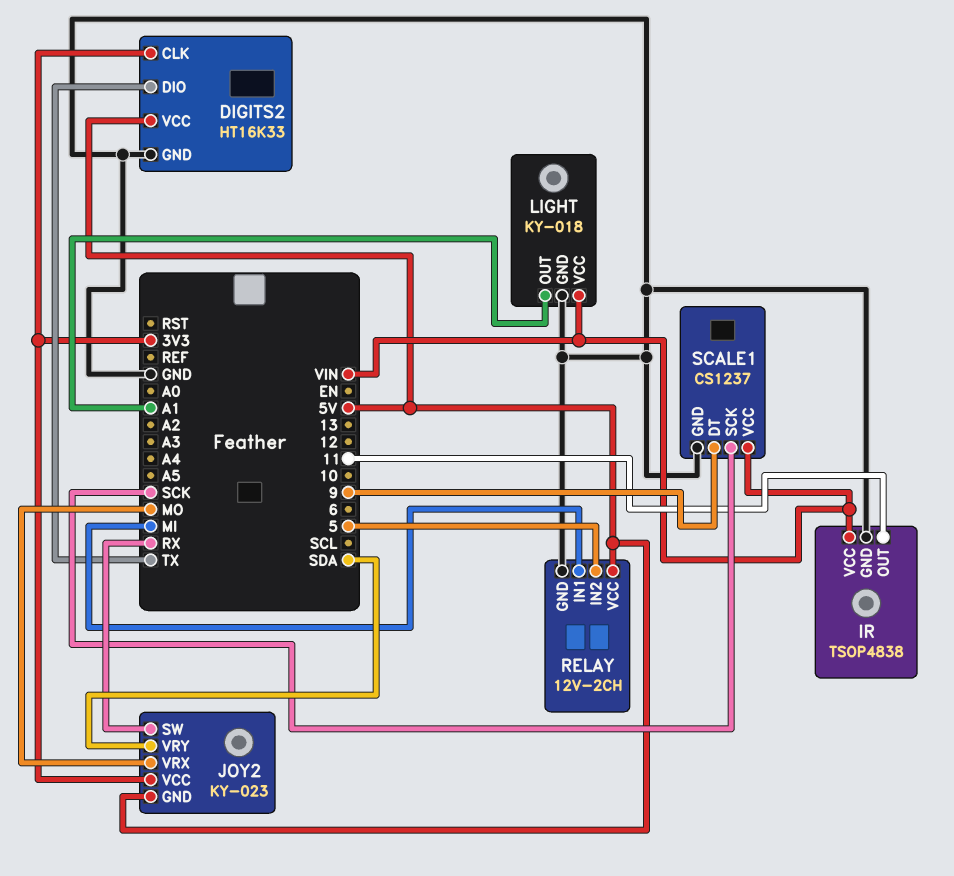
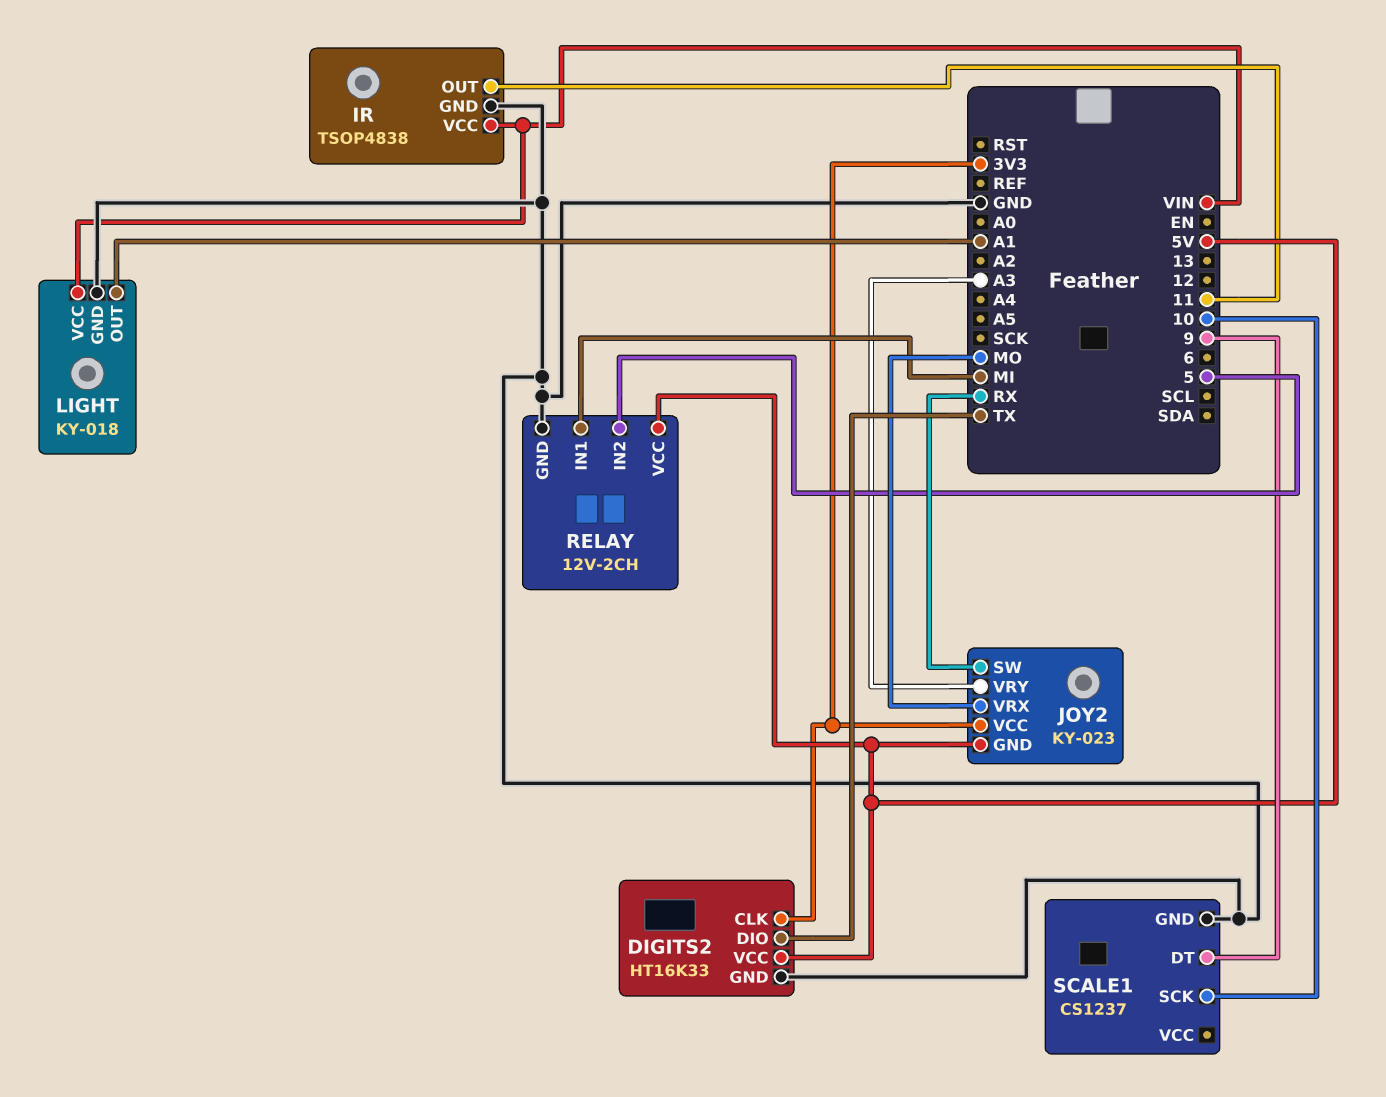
JOY2 pin VRY: SDA -> A3
SCALE1 pin SCK: SCK -> 10
SCALE1 pin VCC: VIN -> none

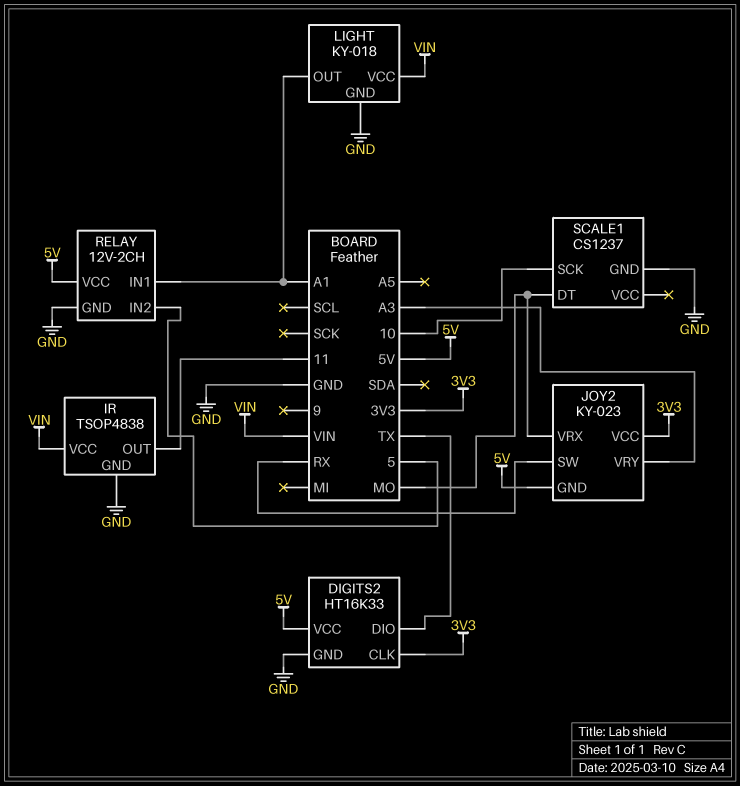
RELAY pin IN1: MI -> A1
SCALE1 pin DT: 9 -> MO

